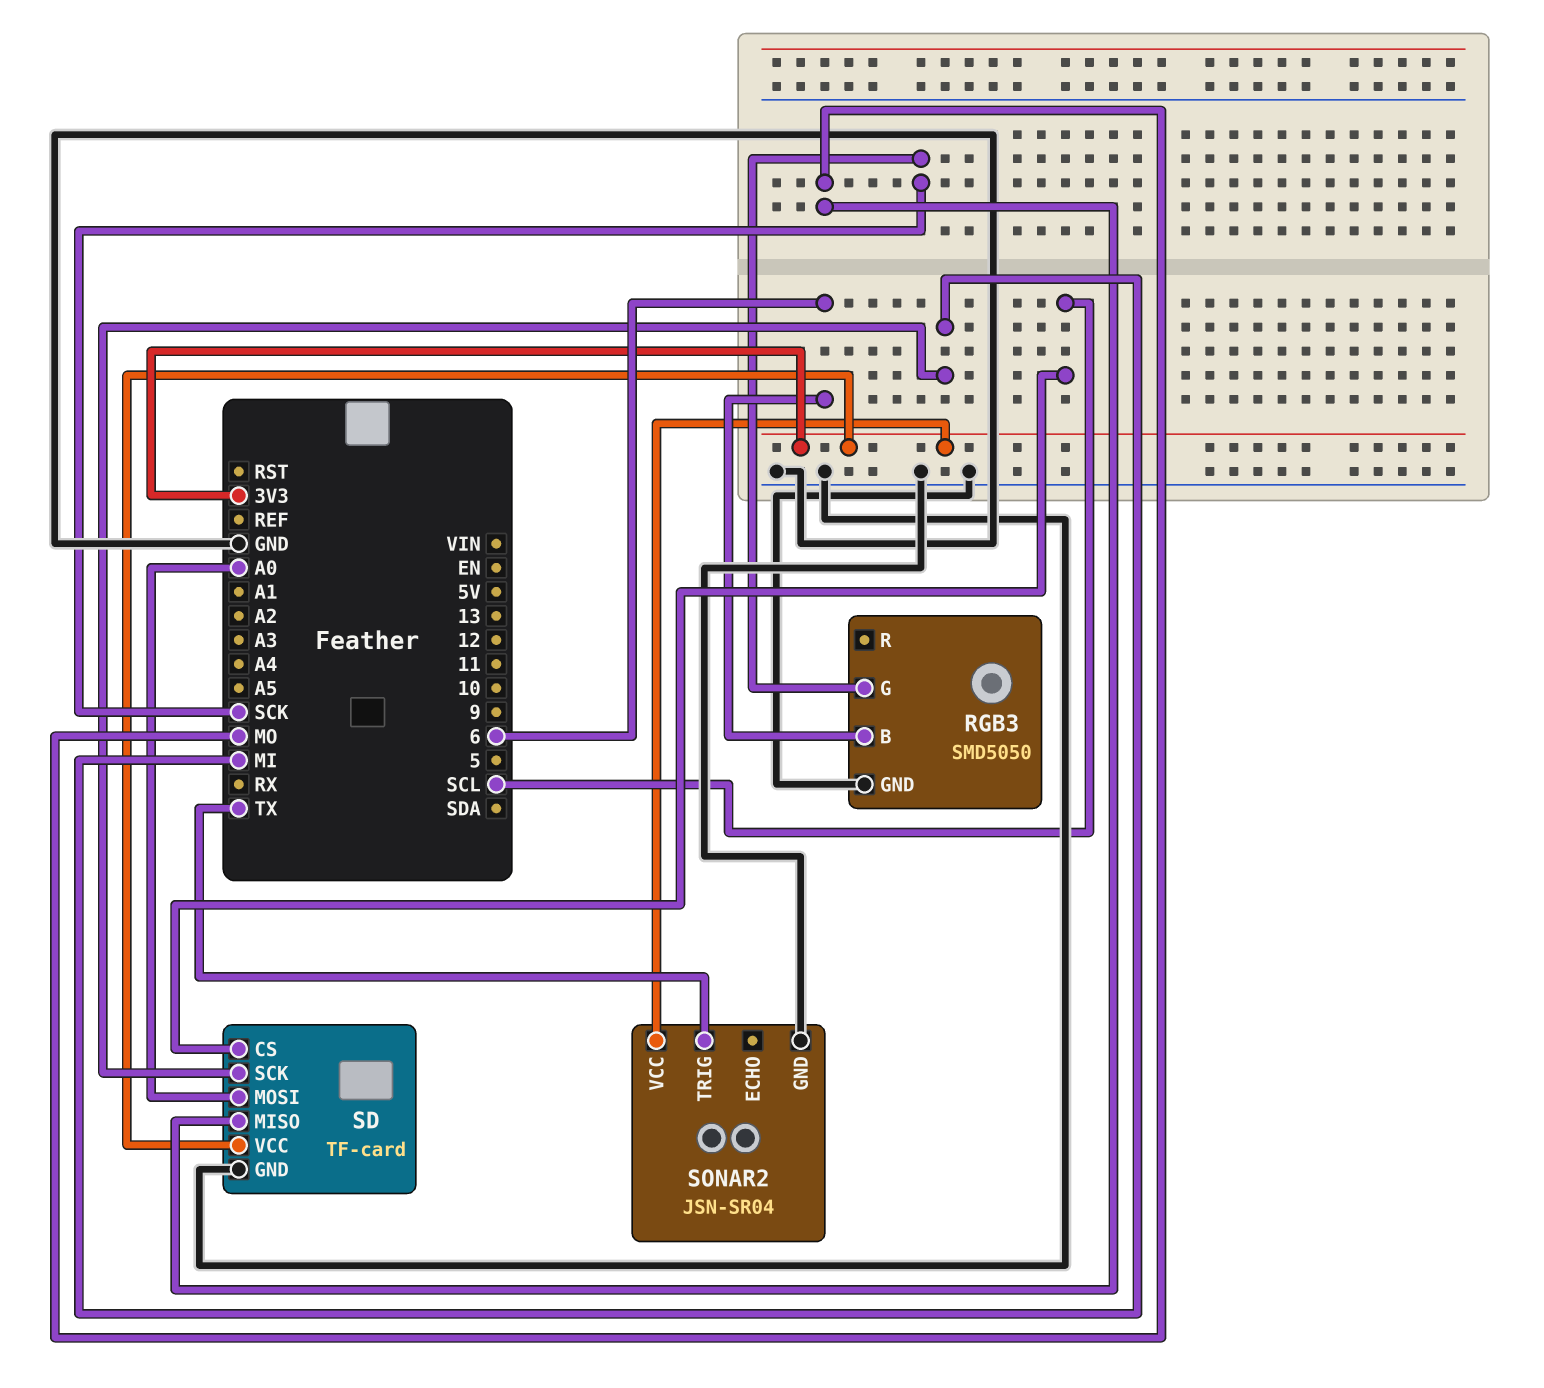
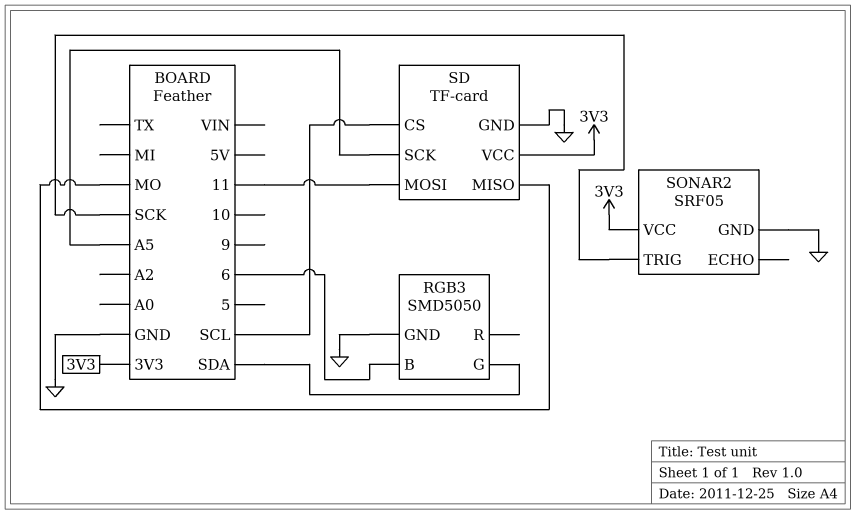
RGB3 pin G: SCK -> SDA
SD pin MOSI: A0 -> 11
SD pin SCK: MI -> A5
SONAR2: JSN-SR04 -> SRF05
SONAR2 pin TRIG: TX -> SCK

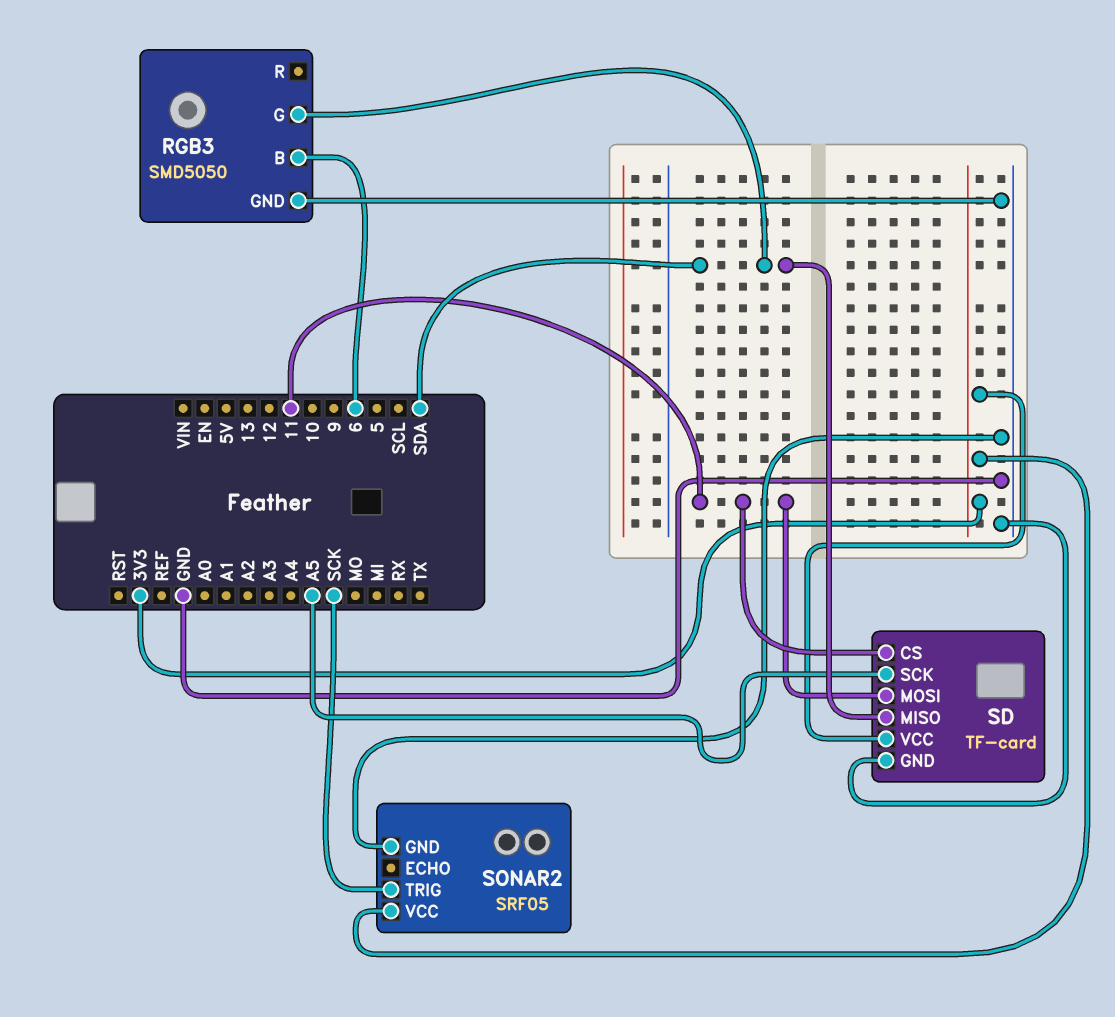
SD pin CS: SCL -> 11
SD pin MISO: MO -> SDA

